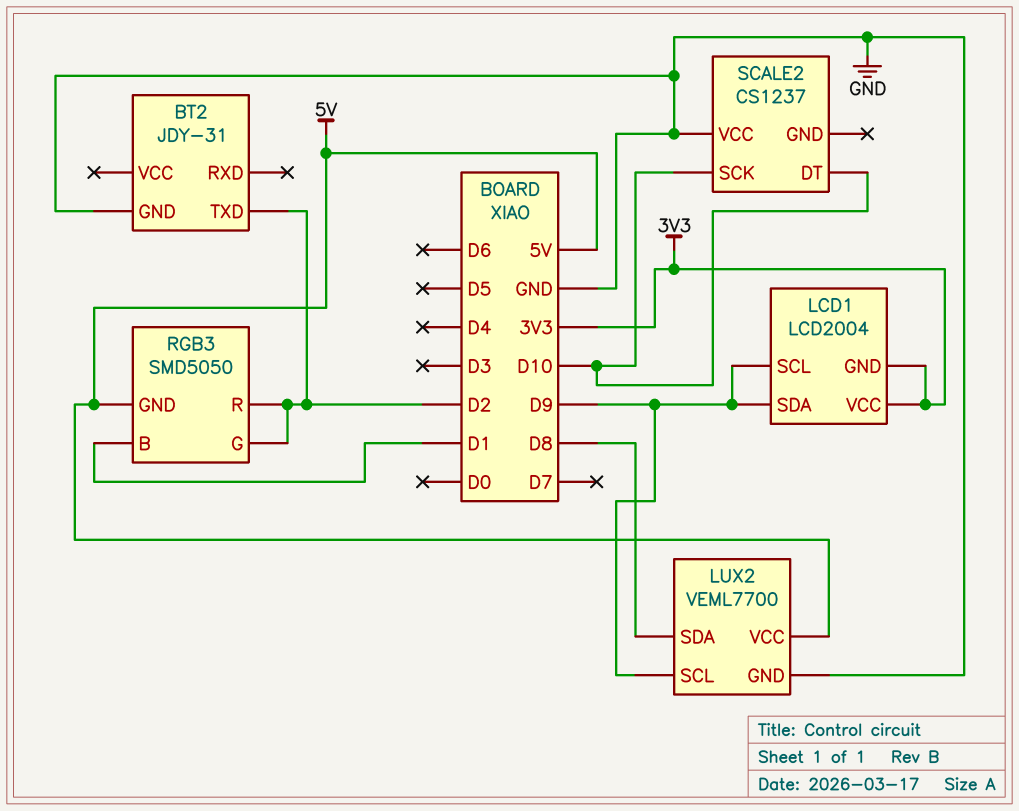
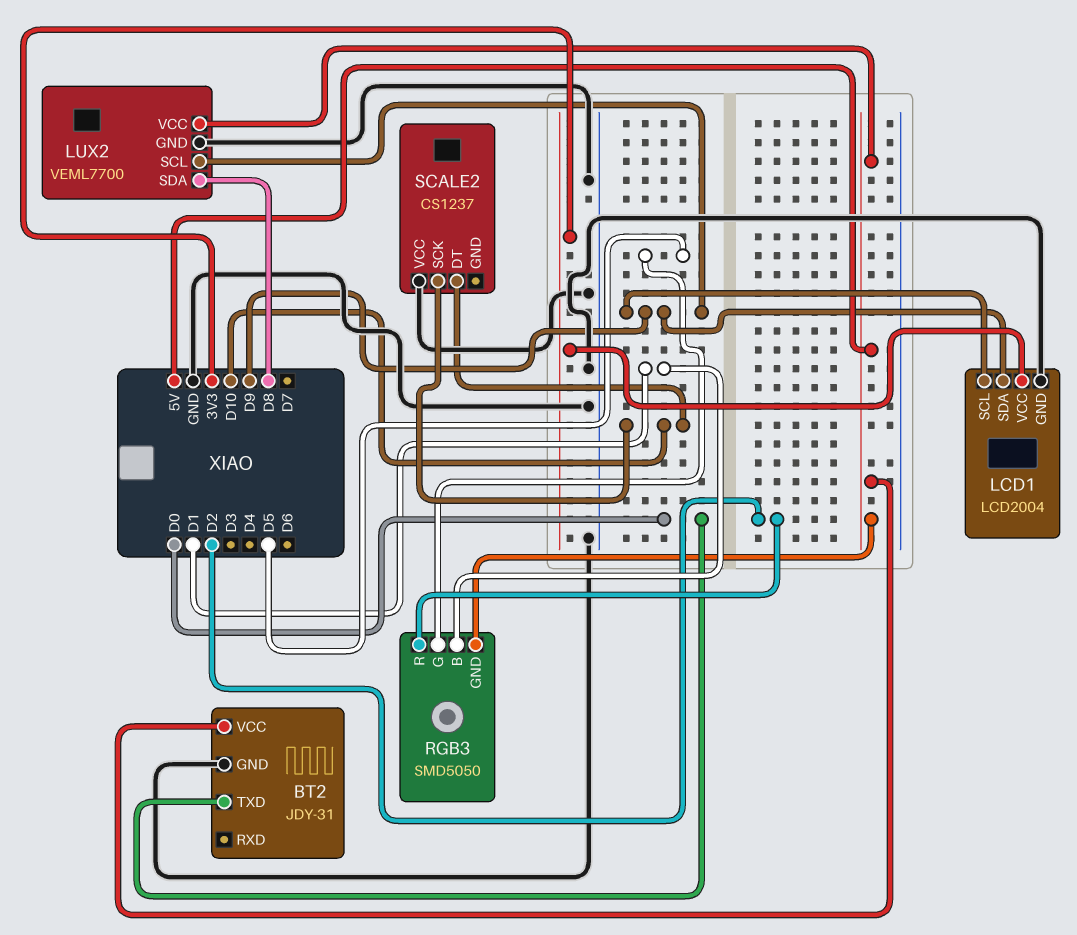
BT2 pin TXD: D2 -> D0
BT2 pin VCC: none -> 5V
LCD1 pin GND: 3V3 -> GND
RGB3 pin G: D2 -> D5

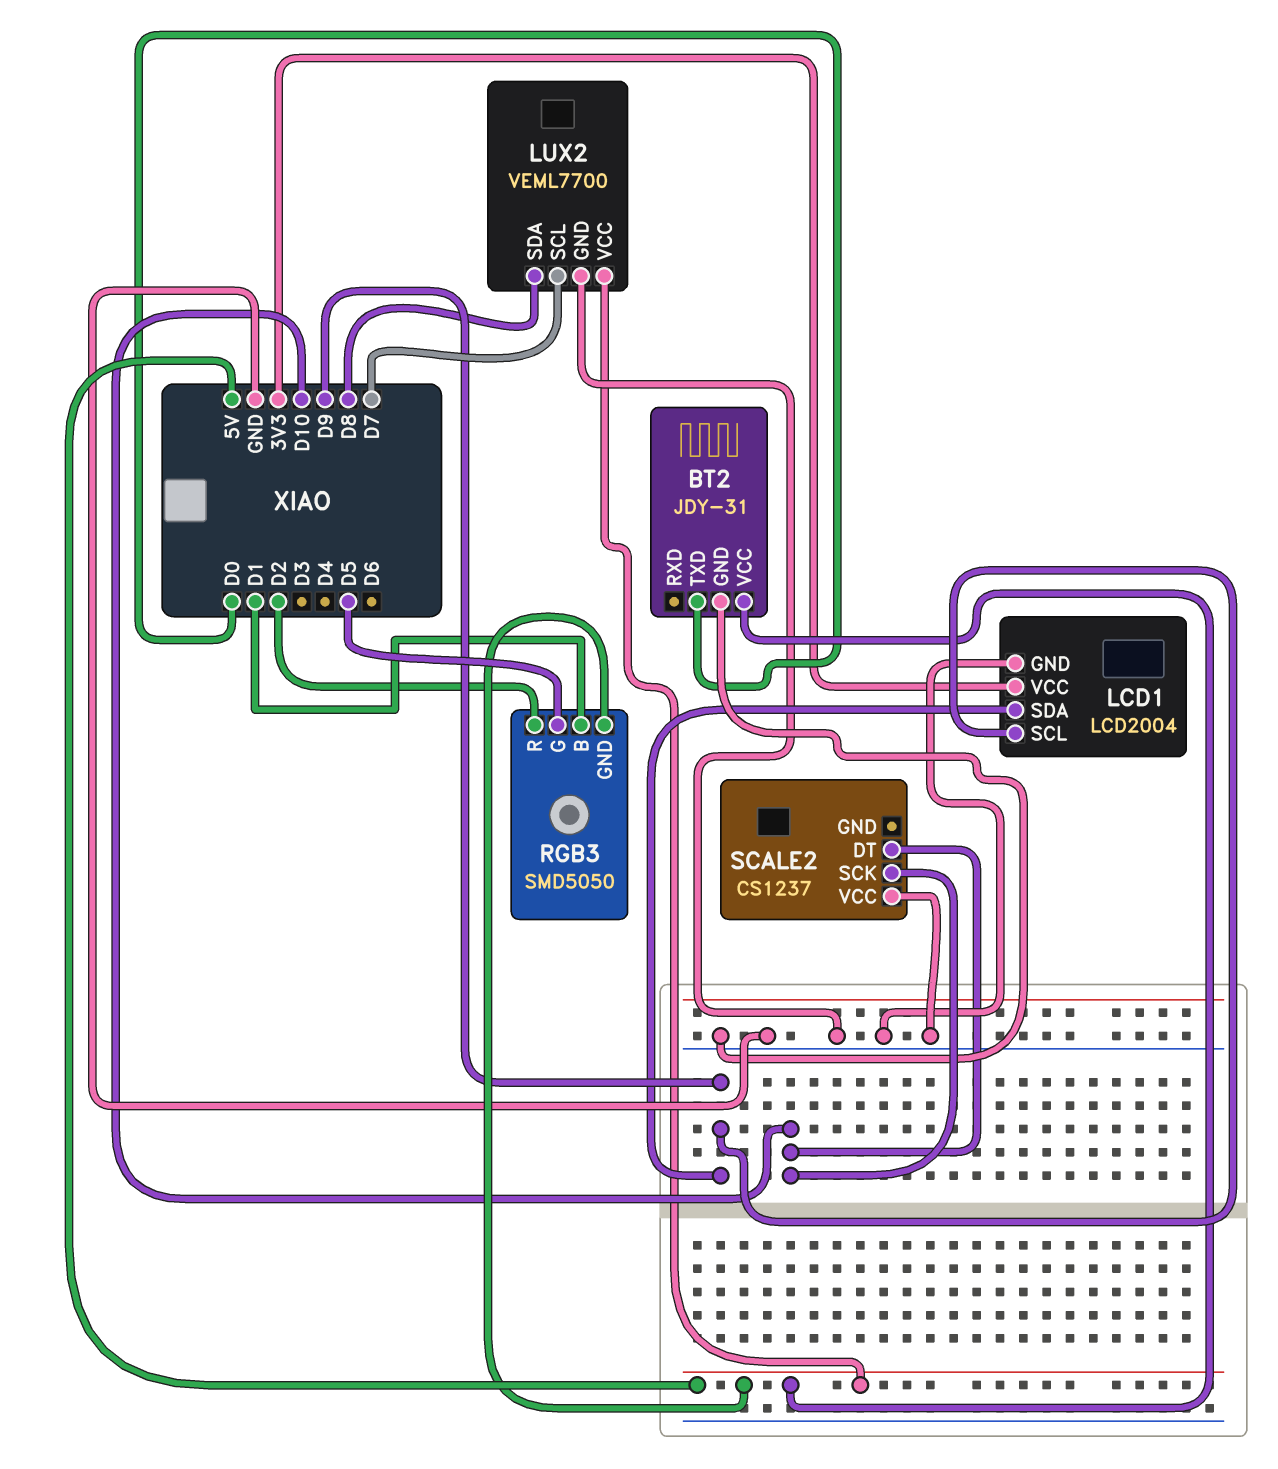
LUX2 pin SCL: D9 -> D7

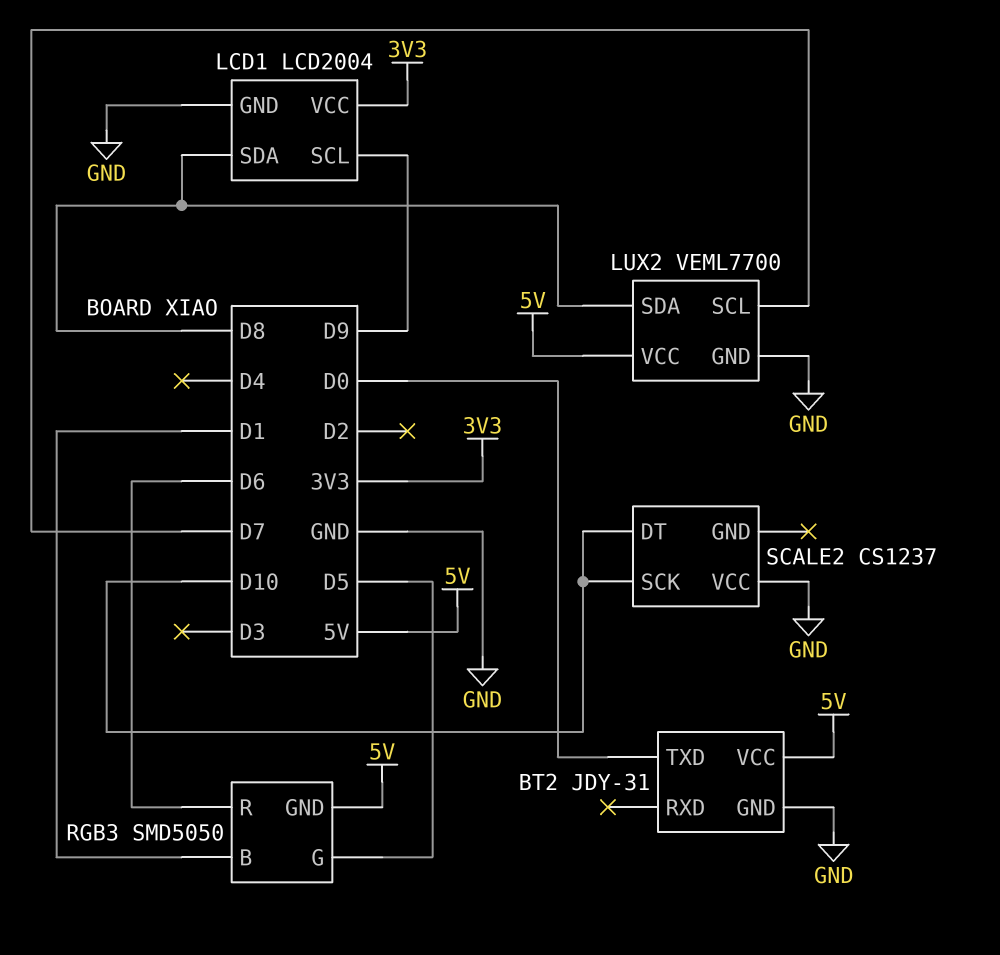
LCD1 pin SDA: D9 -> D8
RGB3 pin R: D2 -> D6

